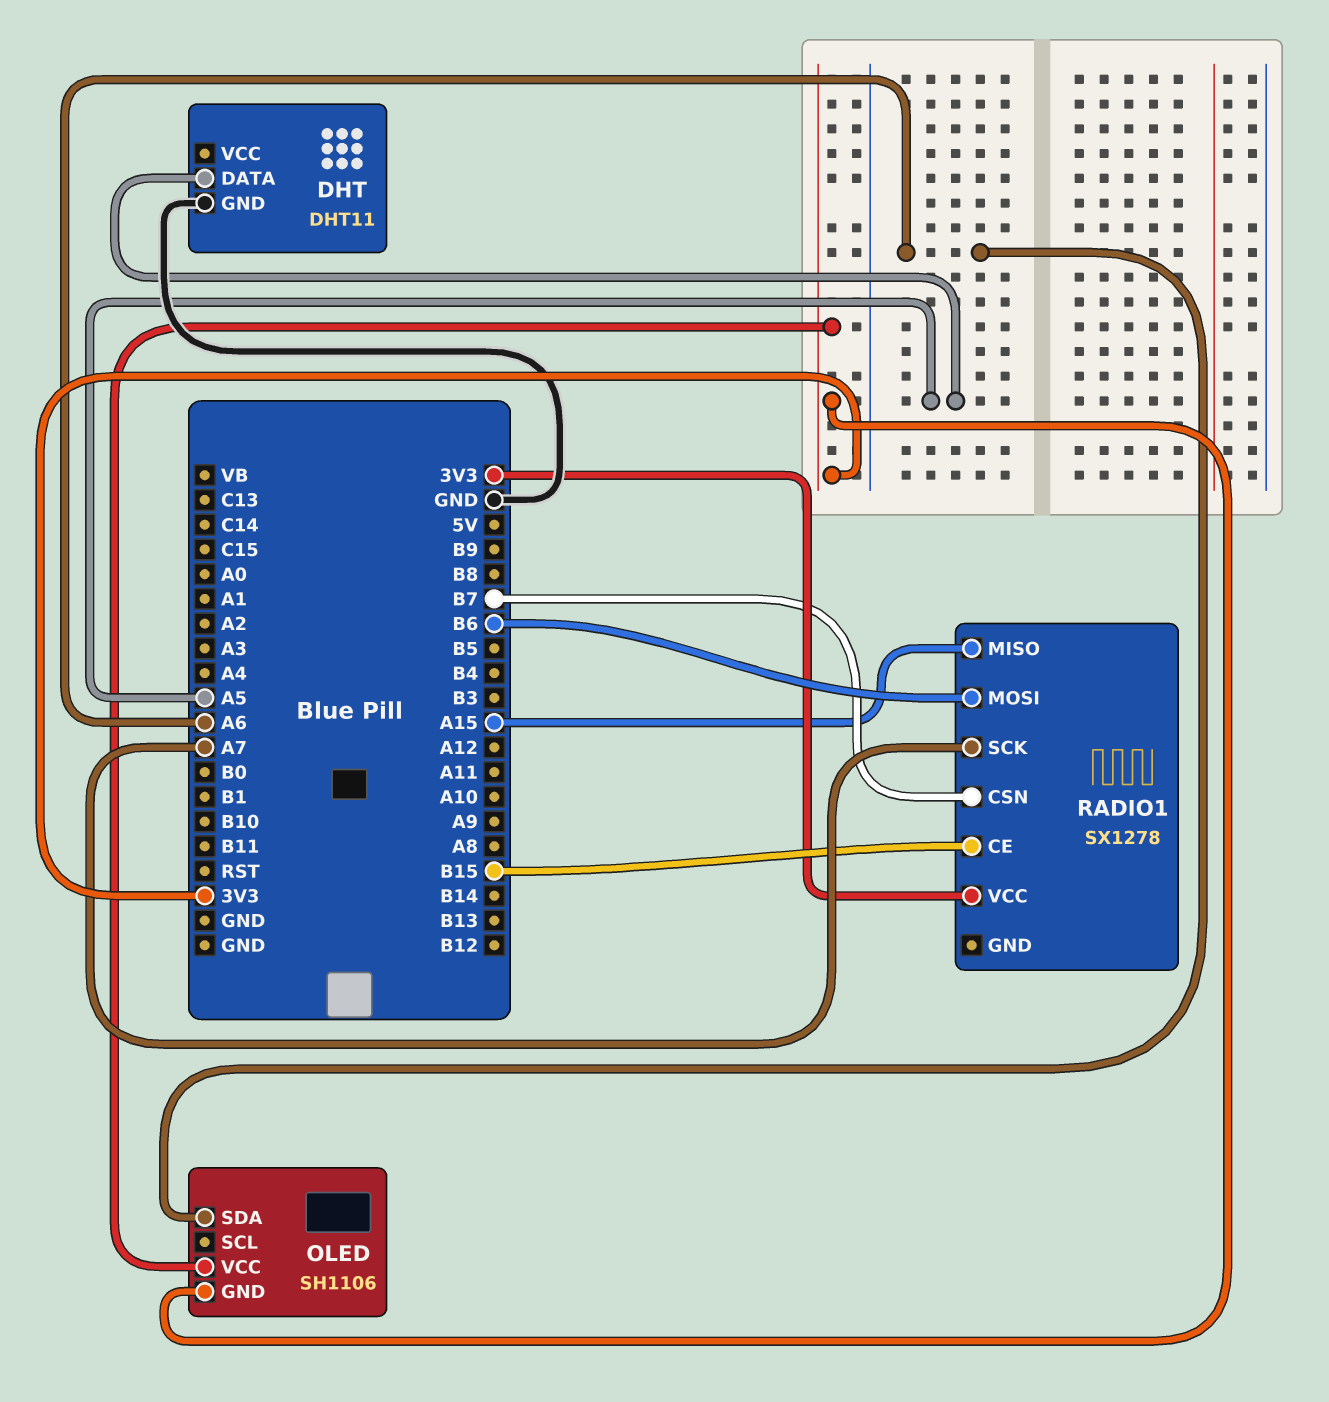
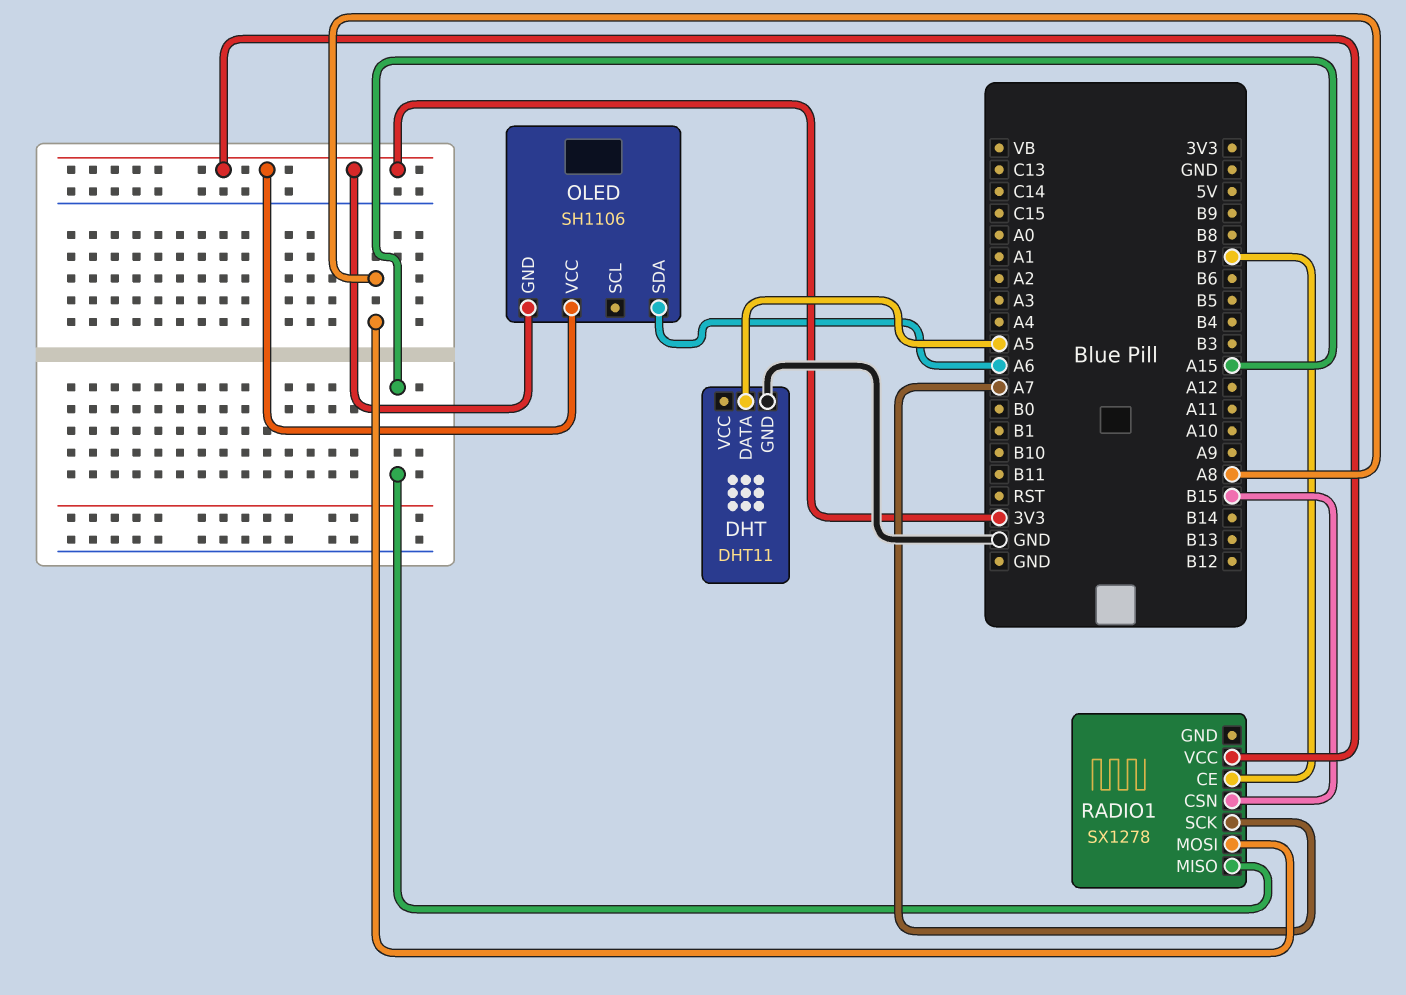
RADIO1 pin CE: B15 -> B7
RADIO1 pin CSN: B7 -> B15
RADIO1 pin MOSI: B6 -> A8

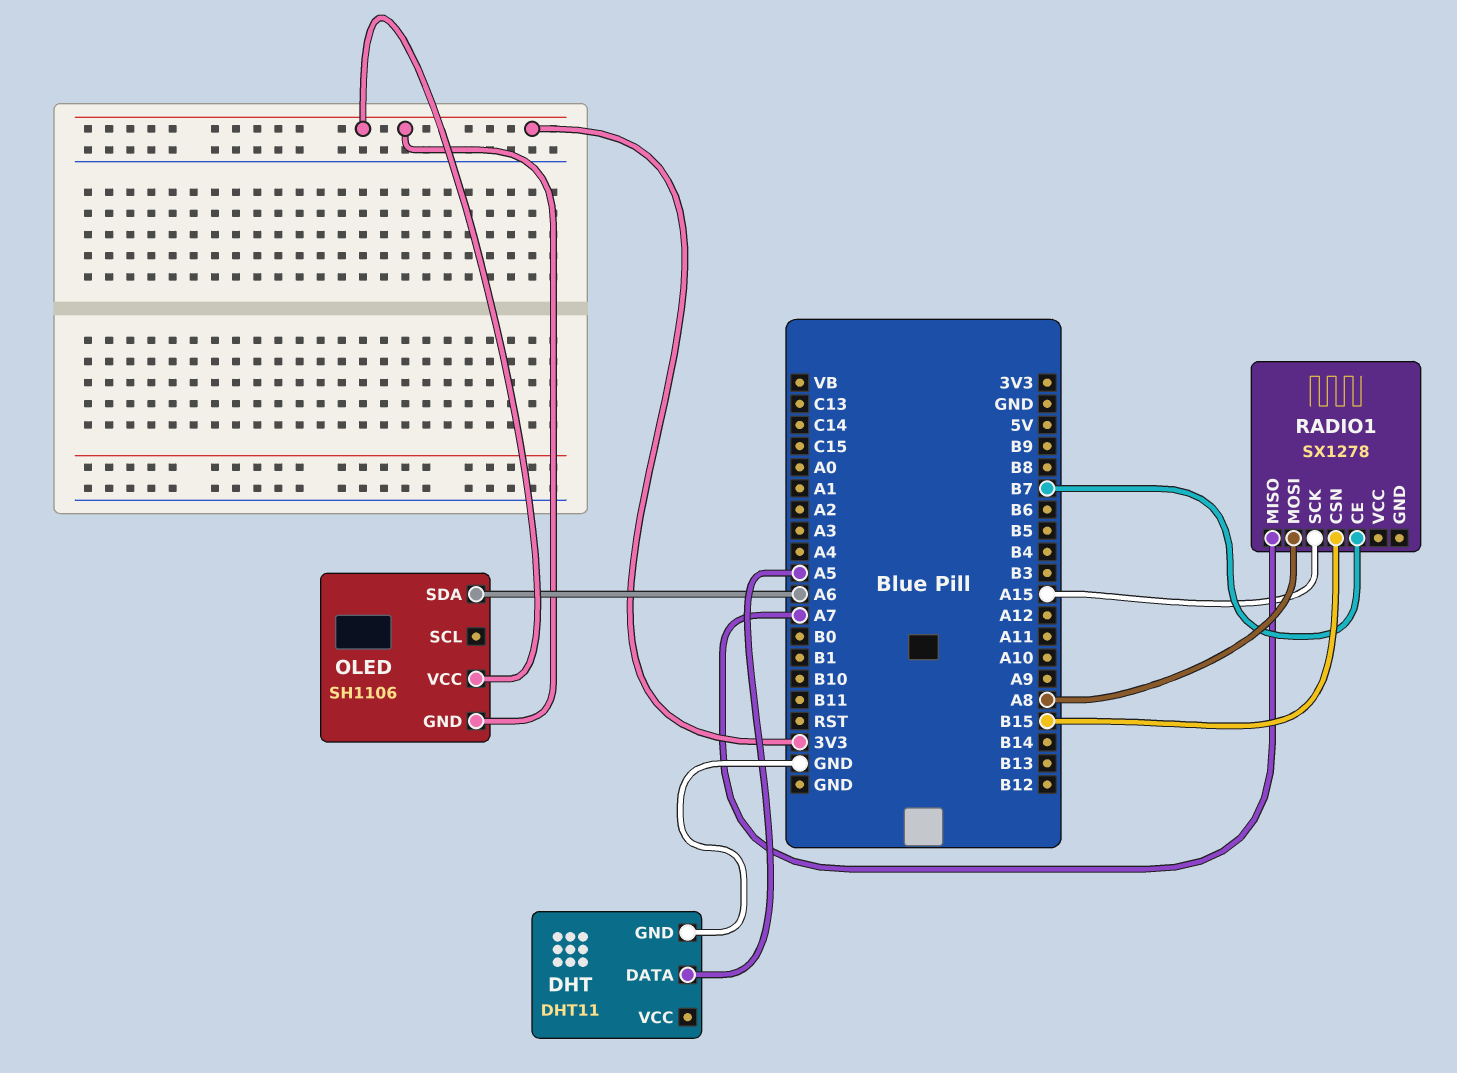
RADIO1 pin MISO: A15 -> A7
RADIO1 pin SCK: A7 -> A15
RADIO1 pin VCC: 3V3 -> none

